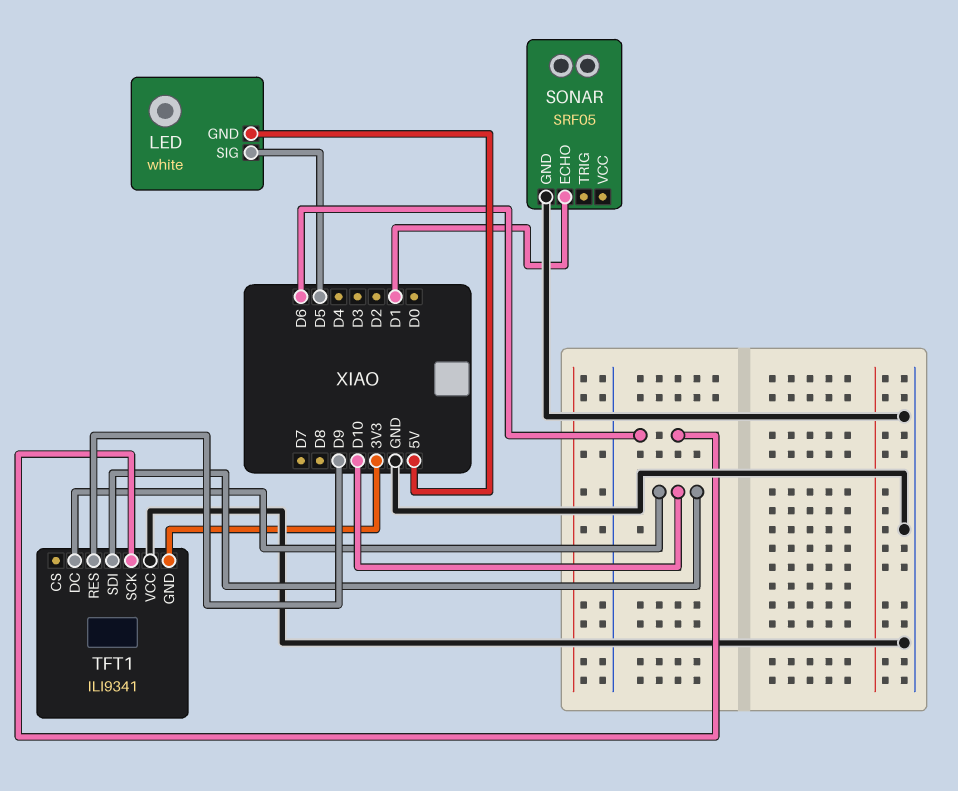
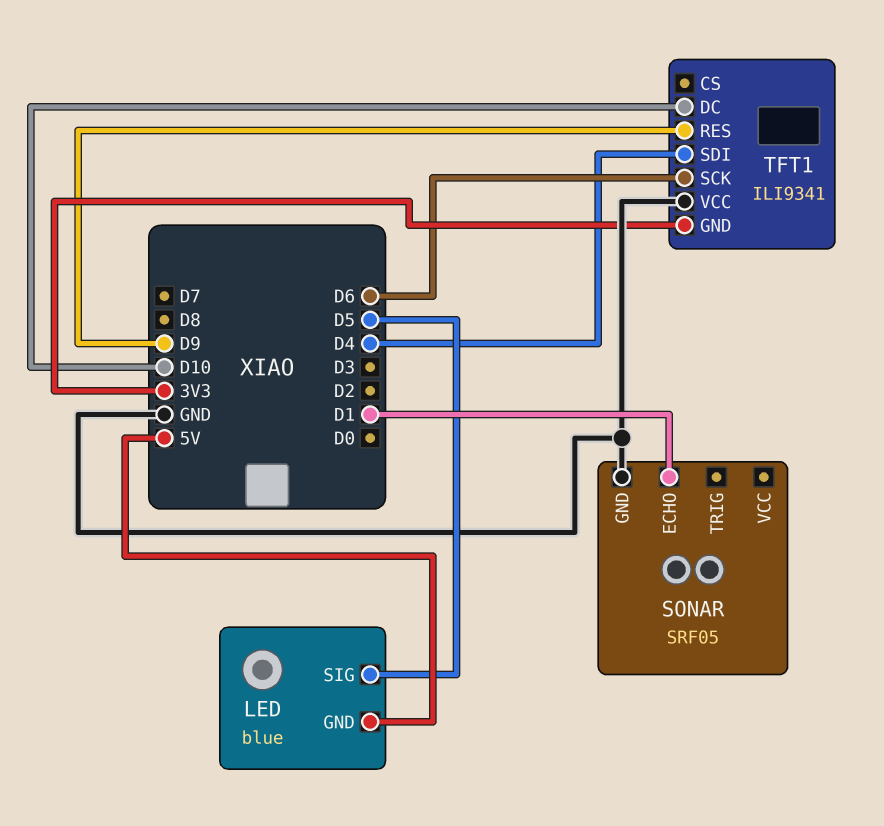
LED: white -> blue
TFT1 pin SDI: D10 -> D4

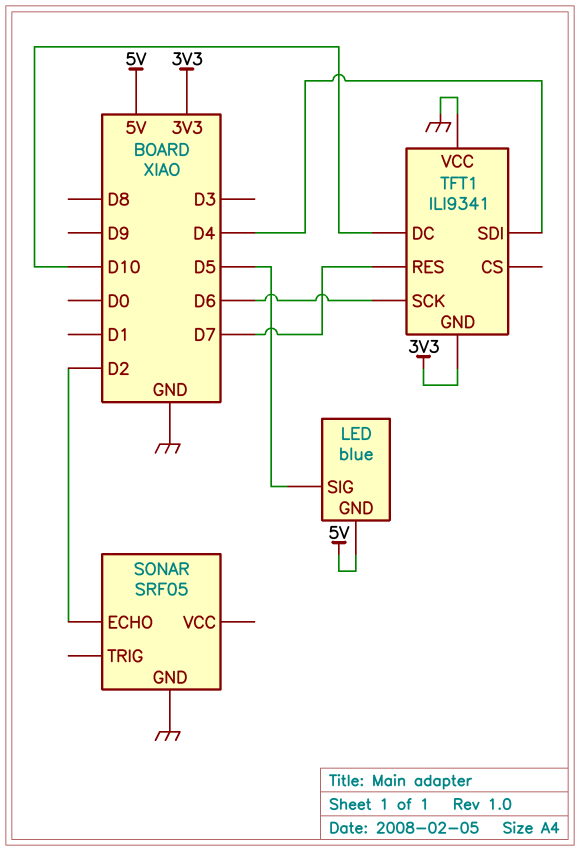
SONAR pin ECHO: D1 -> D2
TFT1 pin RES: D9 -> D7

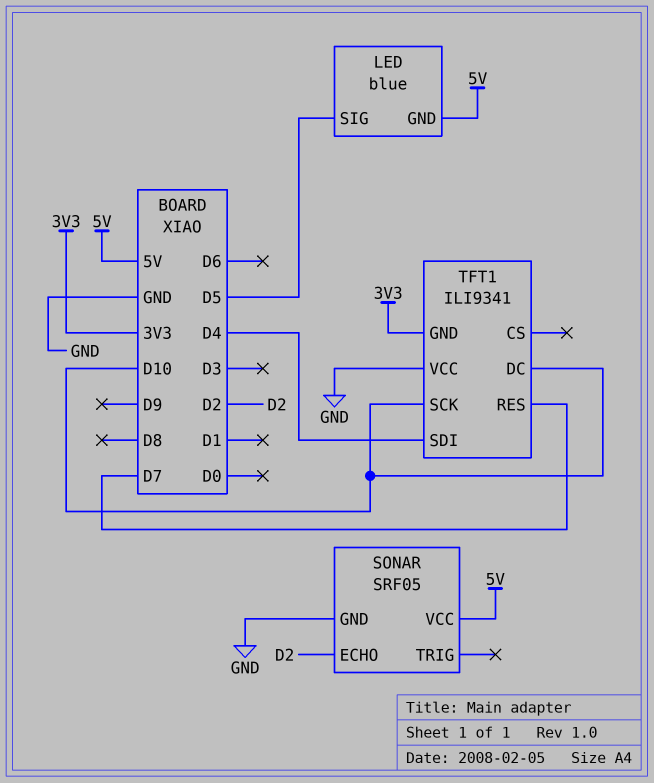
SONAR pin VCC: none -> 5V
TFT1 pin SCK: D6 -> D10

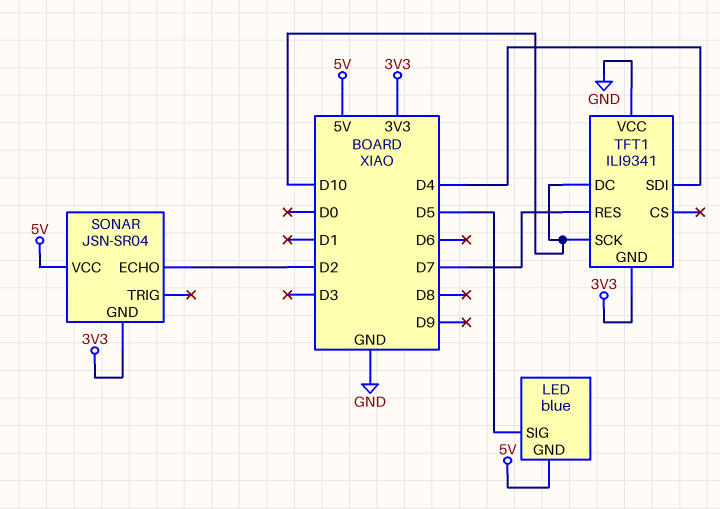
SONAR: SRF05 -> JSN-SR04
SONAR pin GND: GND -> 3V3

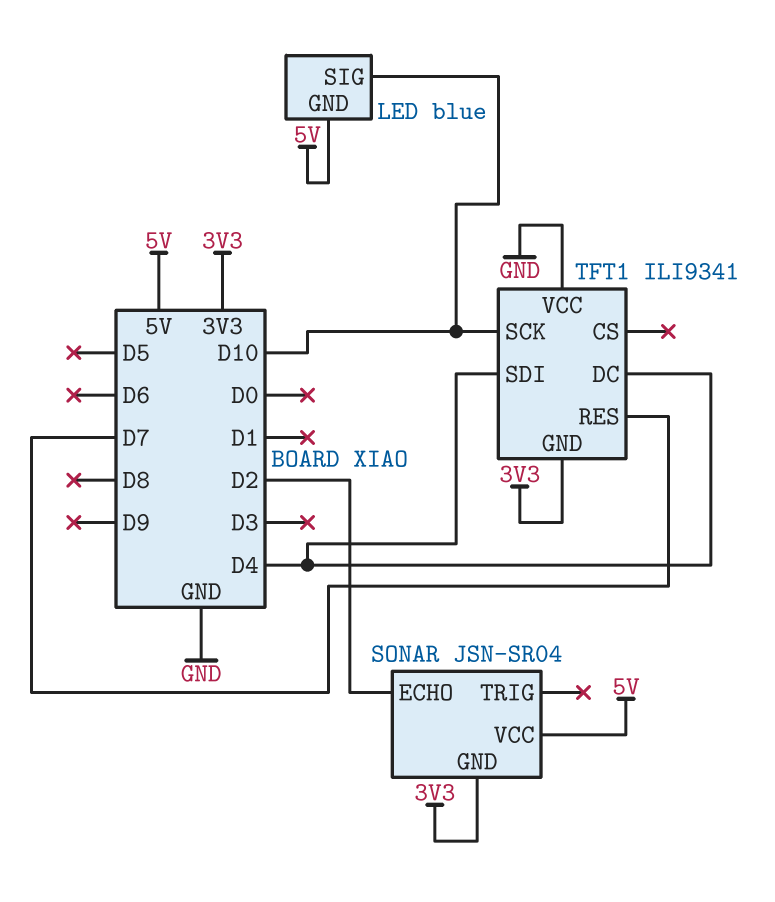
LED pin SIG: D5 -> D10
TFT1 pin DC: D10 -> D4

